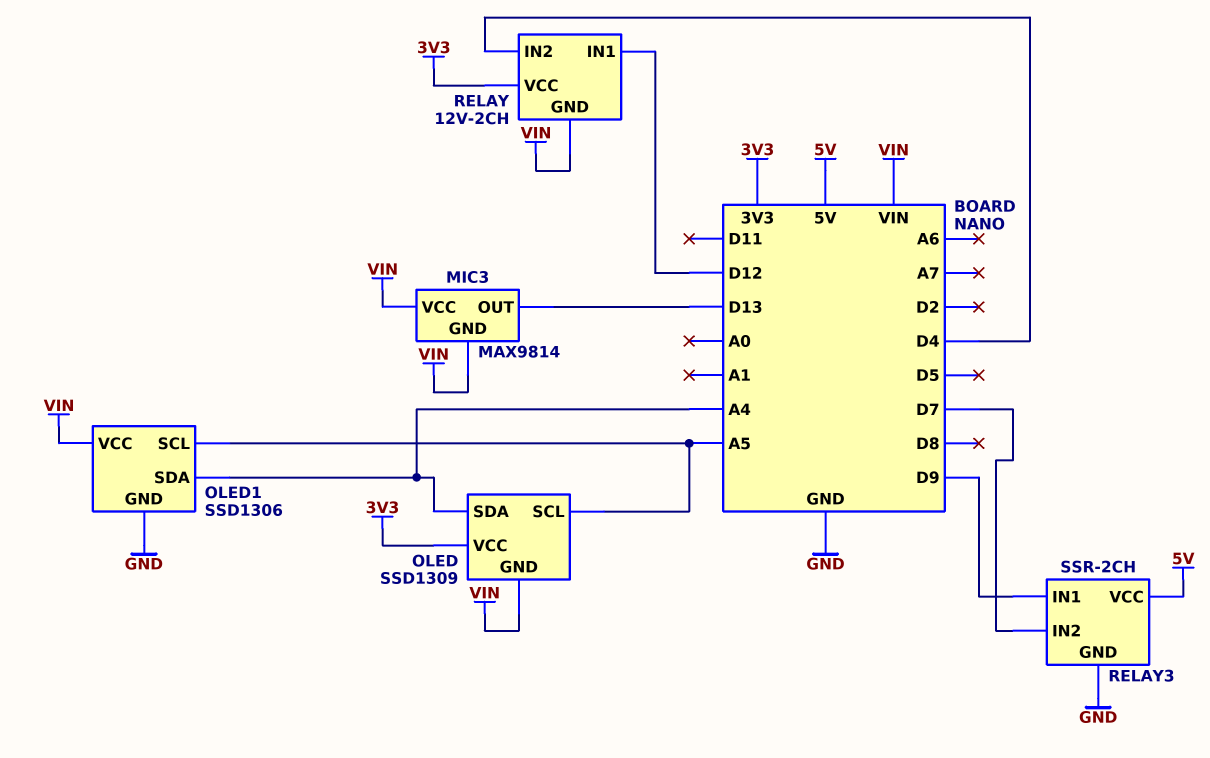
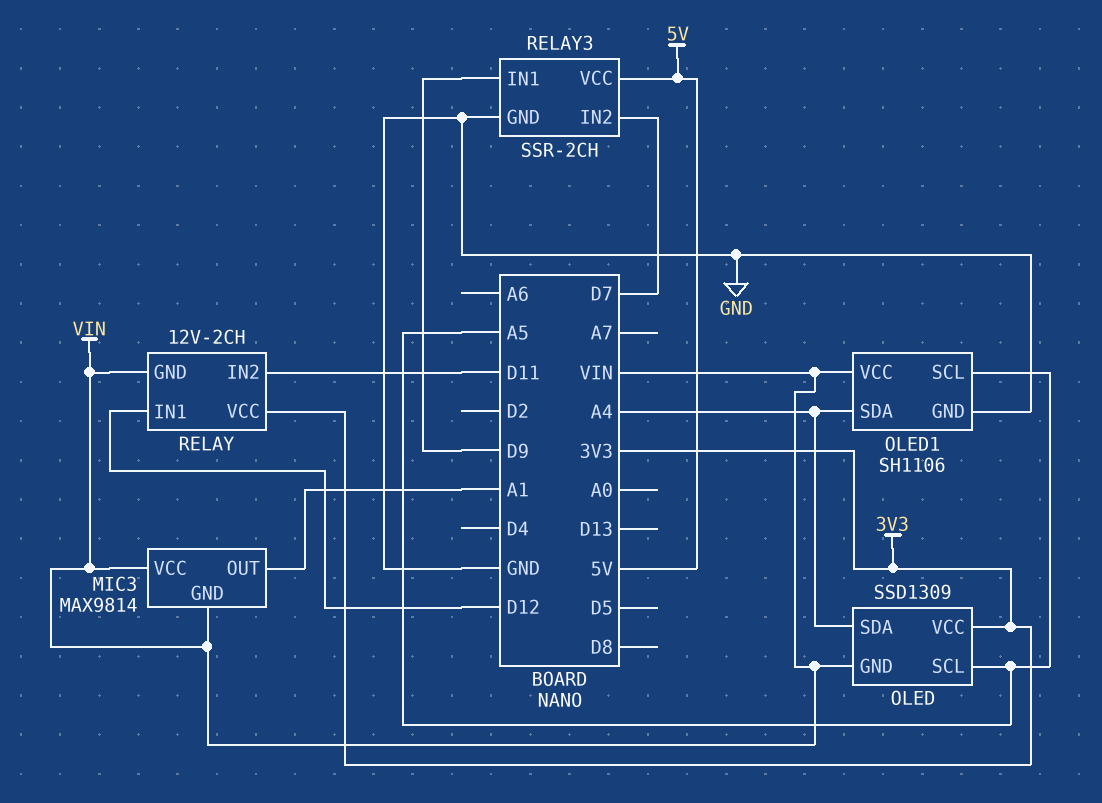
MIC3 pin OUT: D13 -> A1
OLED1: SSD1306 -> SH1106
RELAY pin IN2: D4 -> D11

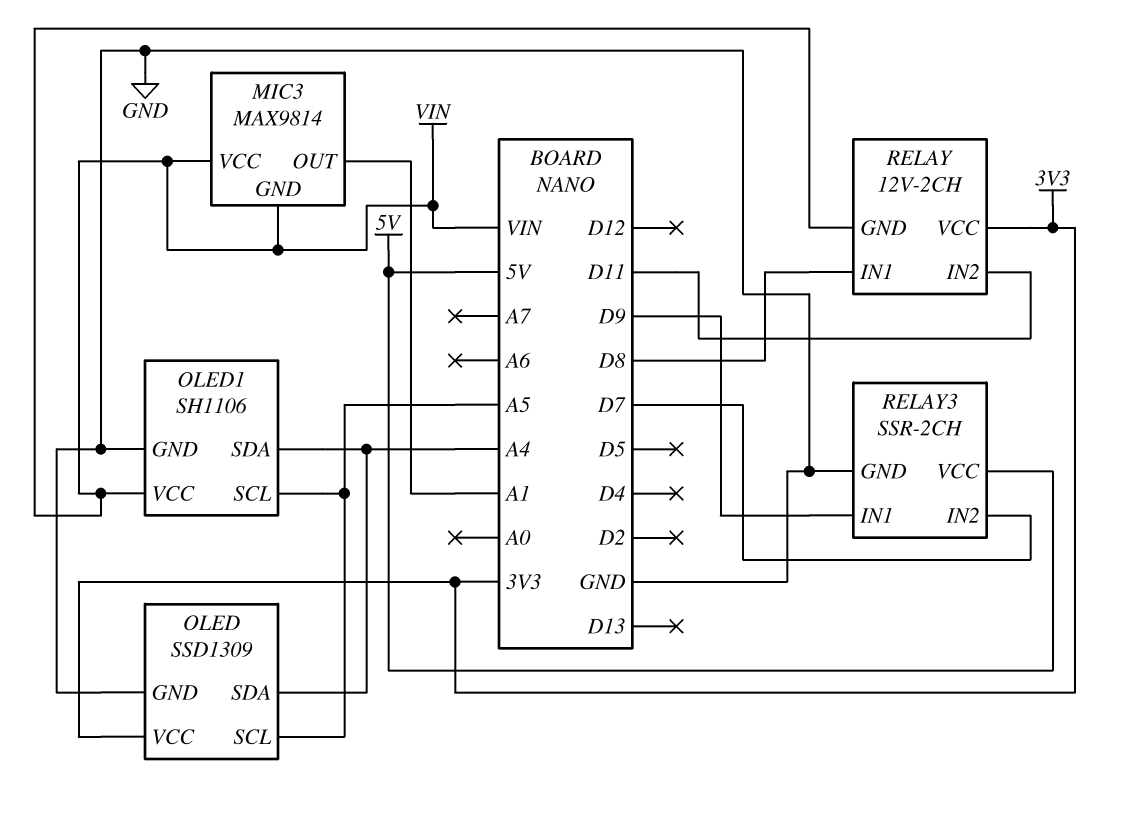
OLED pin GND: VIN -> GND
RELAY pin IN1: D12 -> D8

